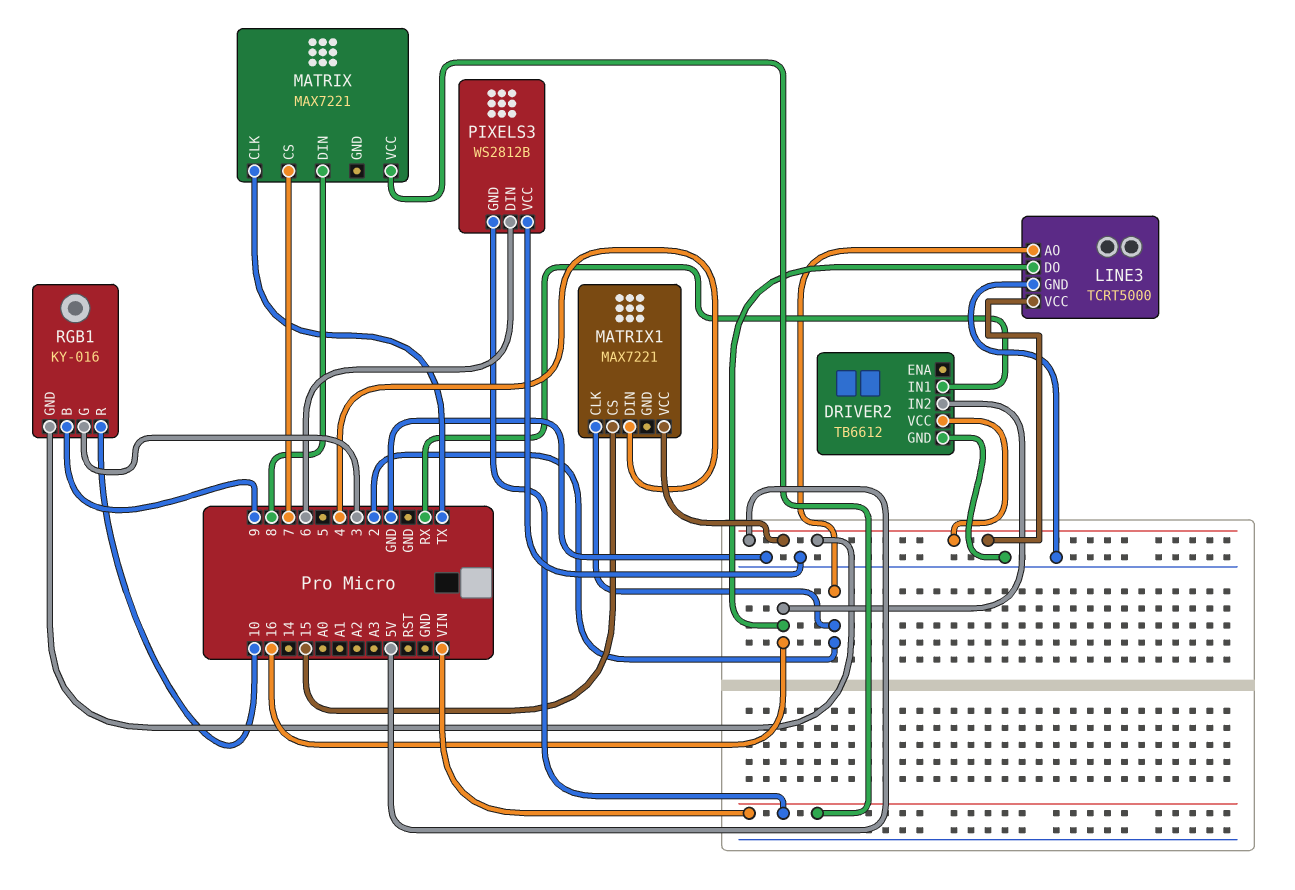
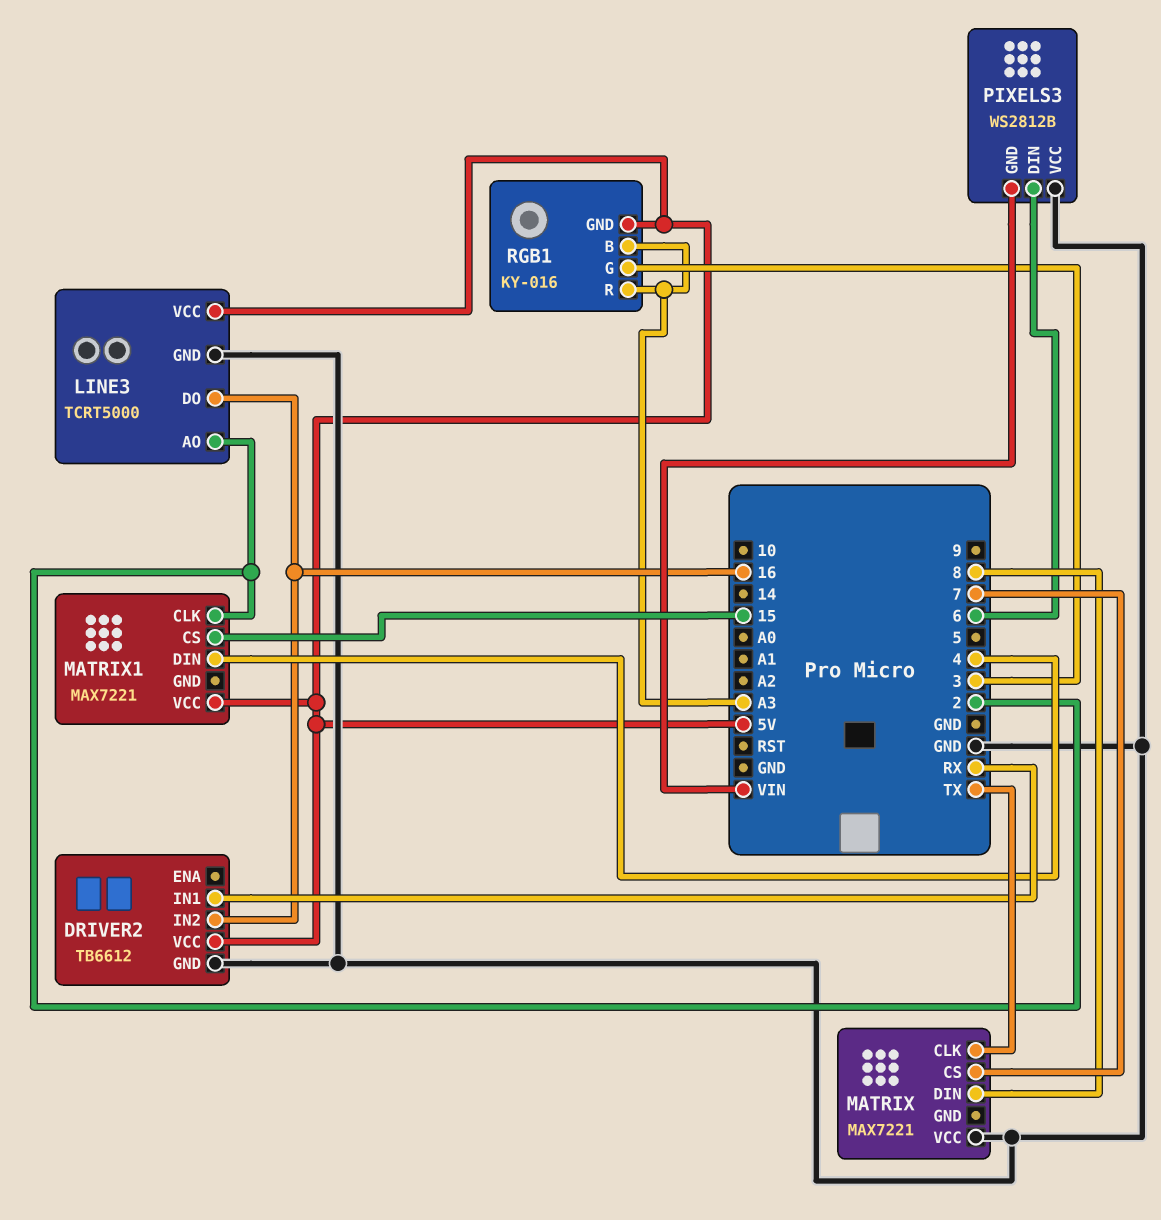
MATRIX pin VCC: VIN -> GND
RGB1 pin B: 9 -> A3
RGB1 pin R: 10 -> A3

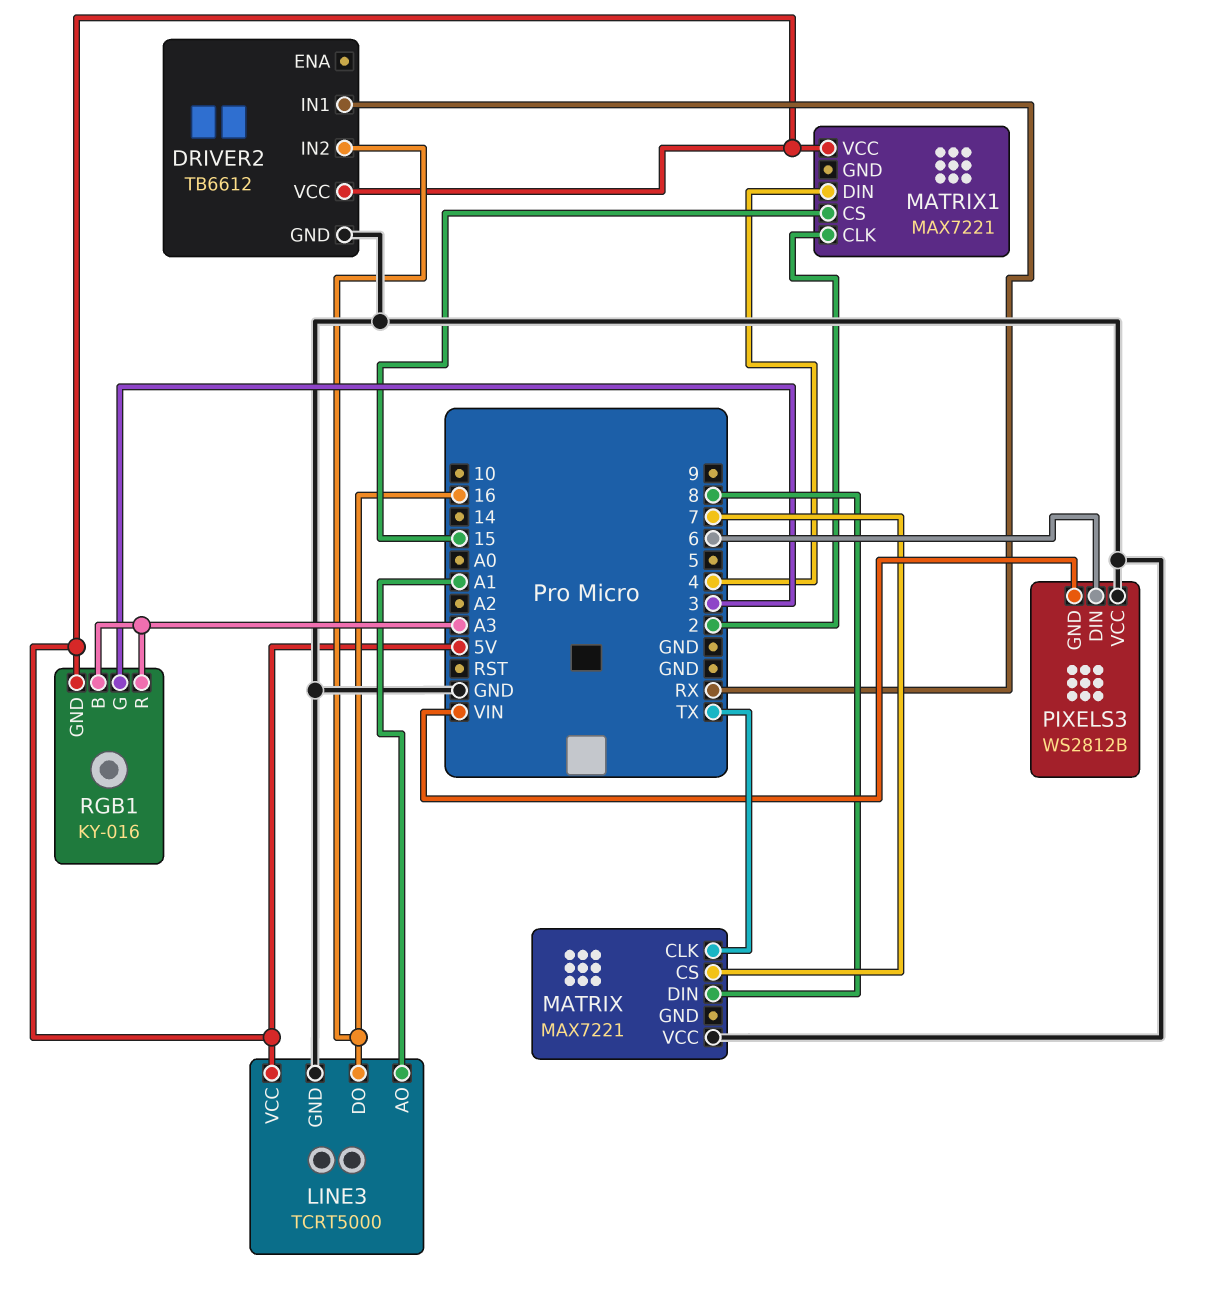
LINE3 pin AO: 2 -> A1

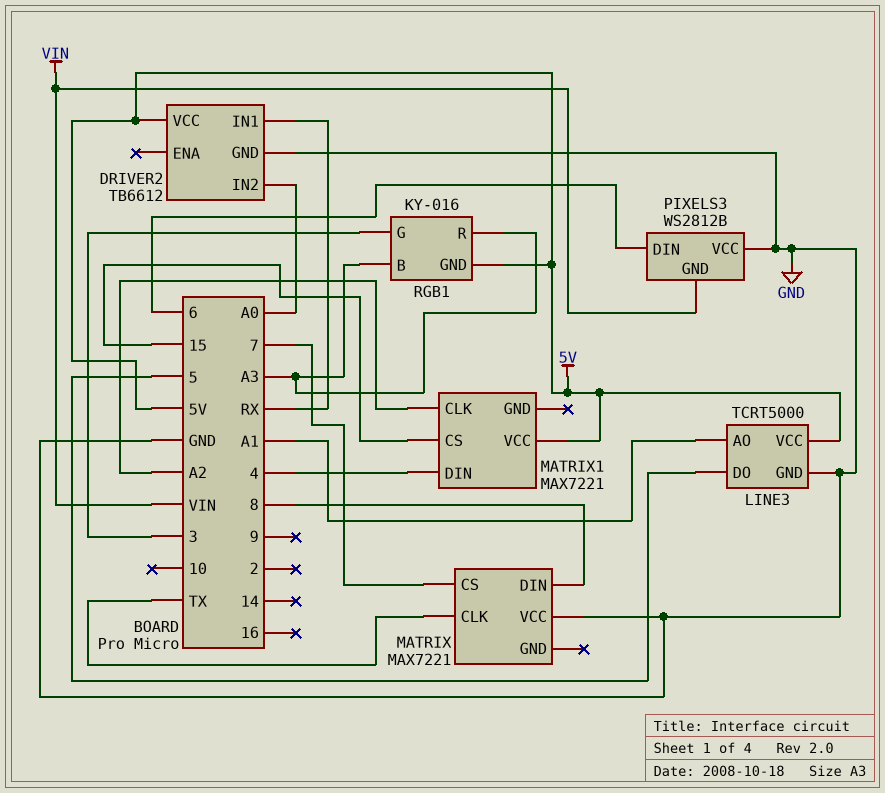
DRIVER2 pin IN2: 16 -> A0
LINE3 pin DO: 16 -> 5
MATRIX1 pin CLK: 2 -> A2

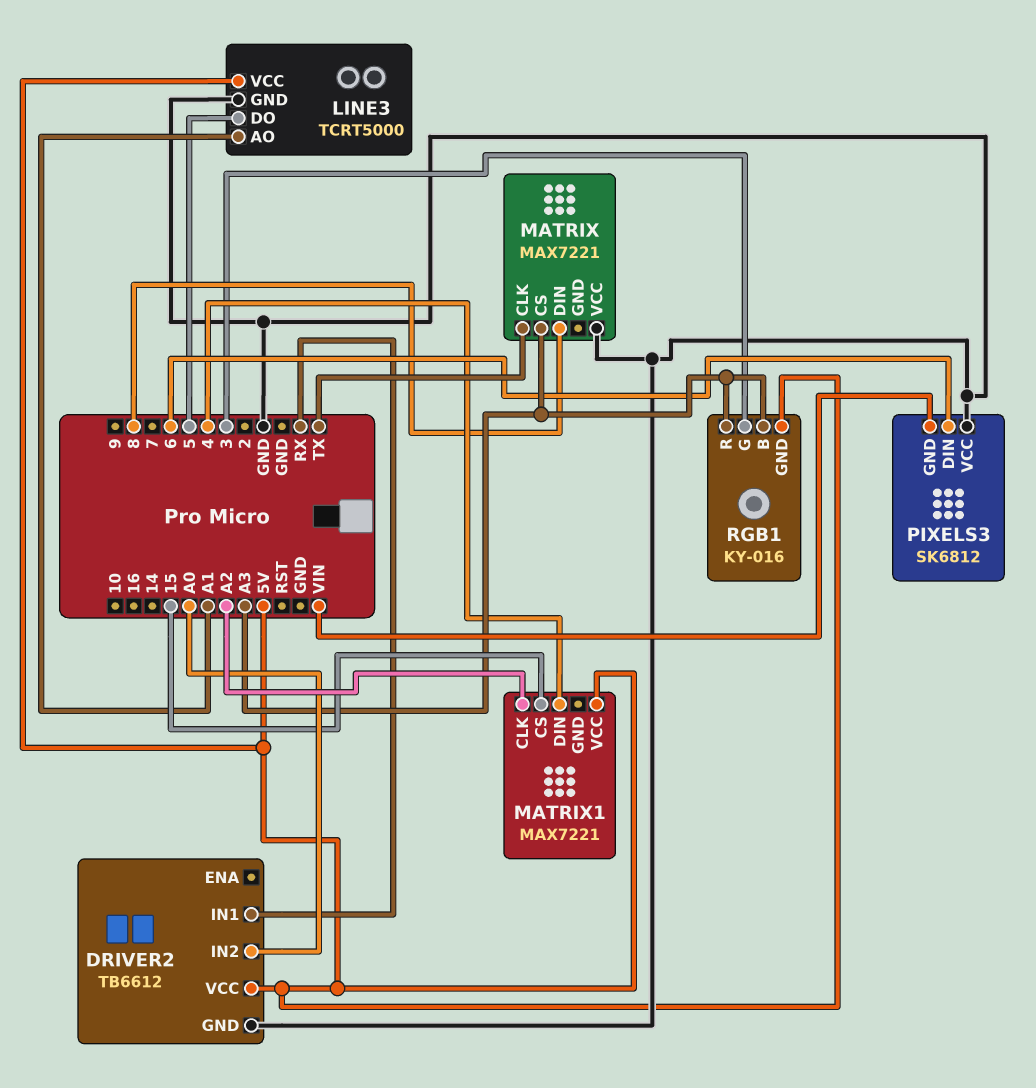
MATRIX pin CS: 7 -> A3
PIXELS3: WS2812B -> SK6812

